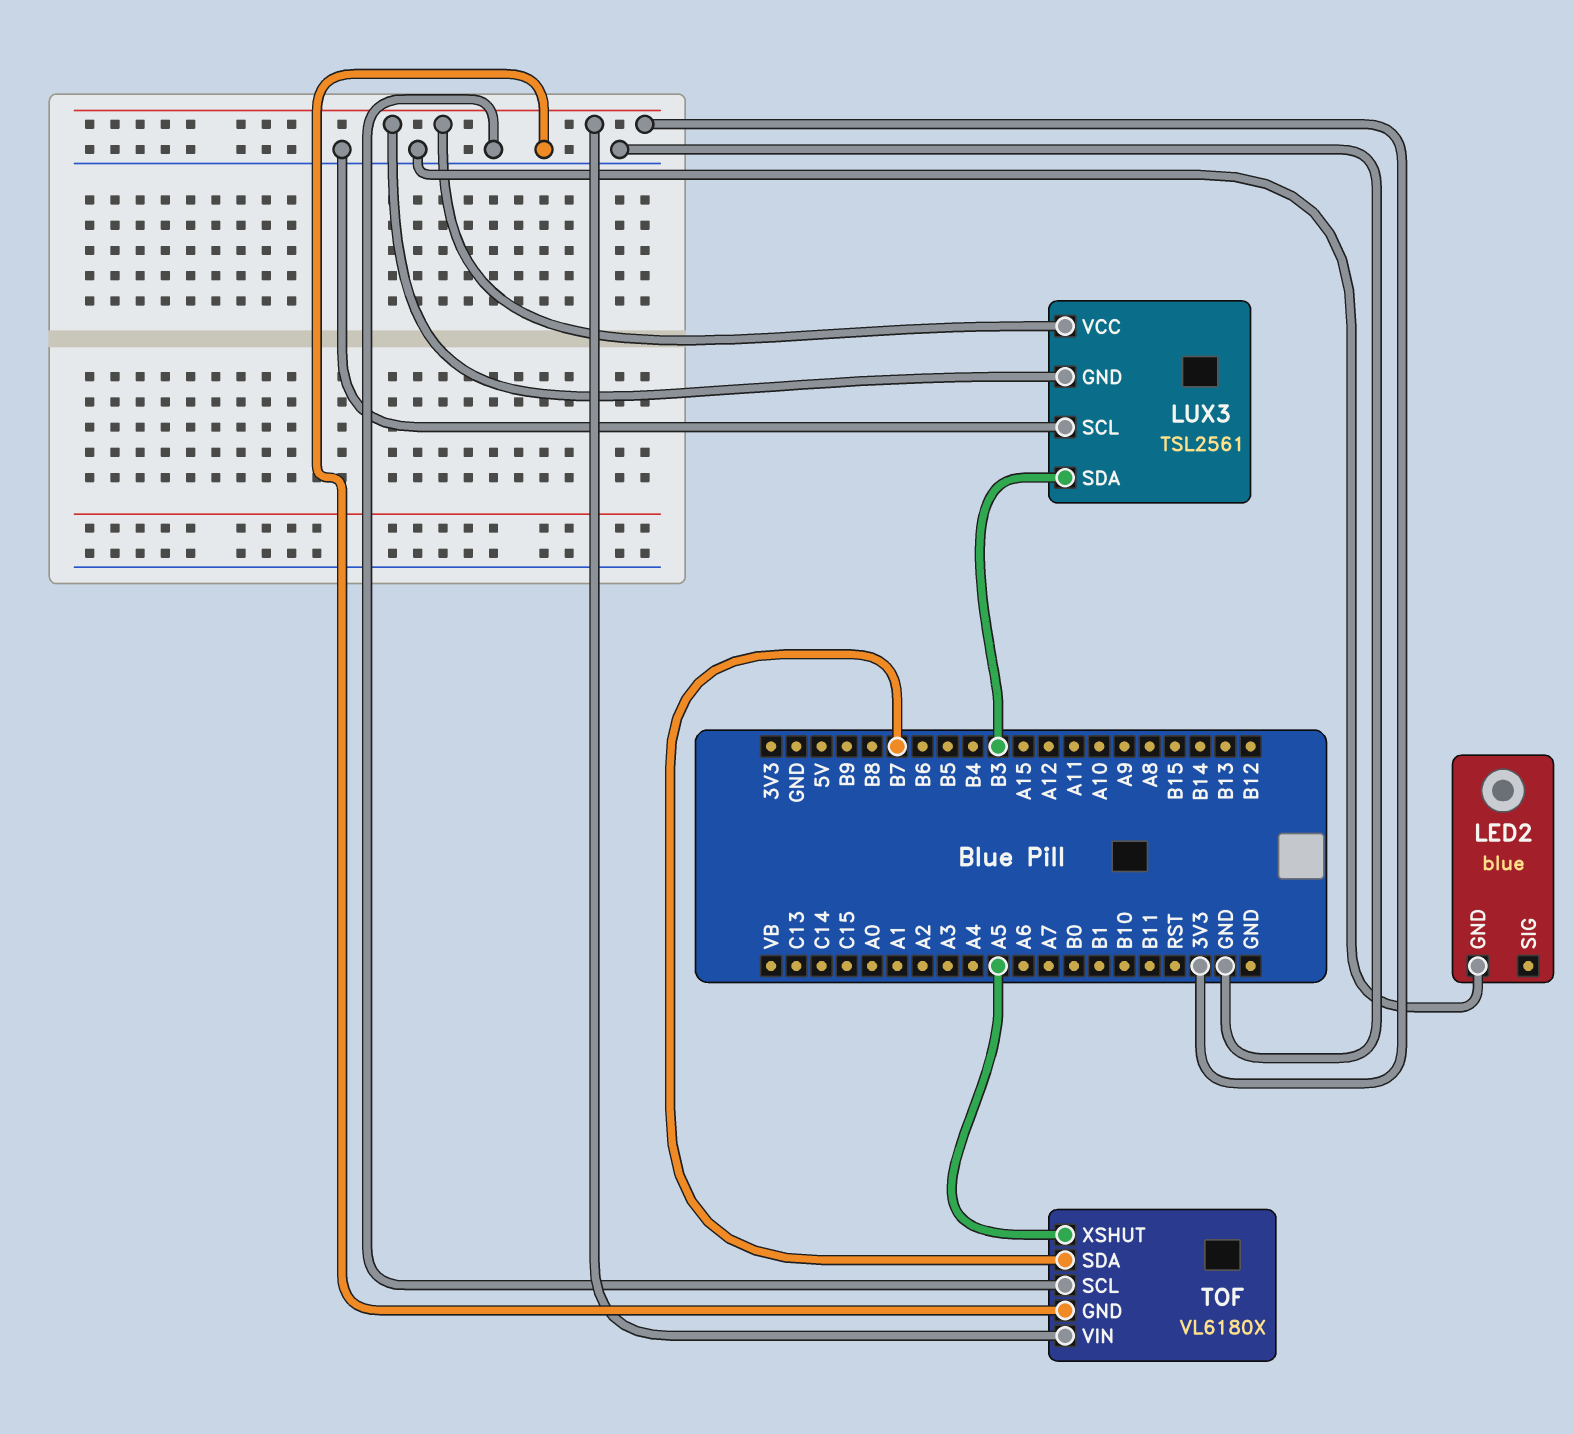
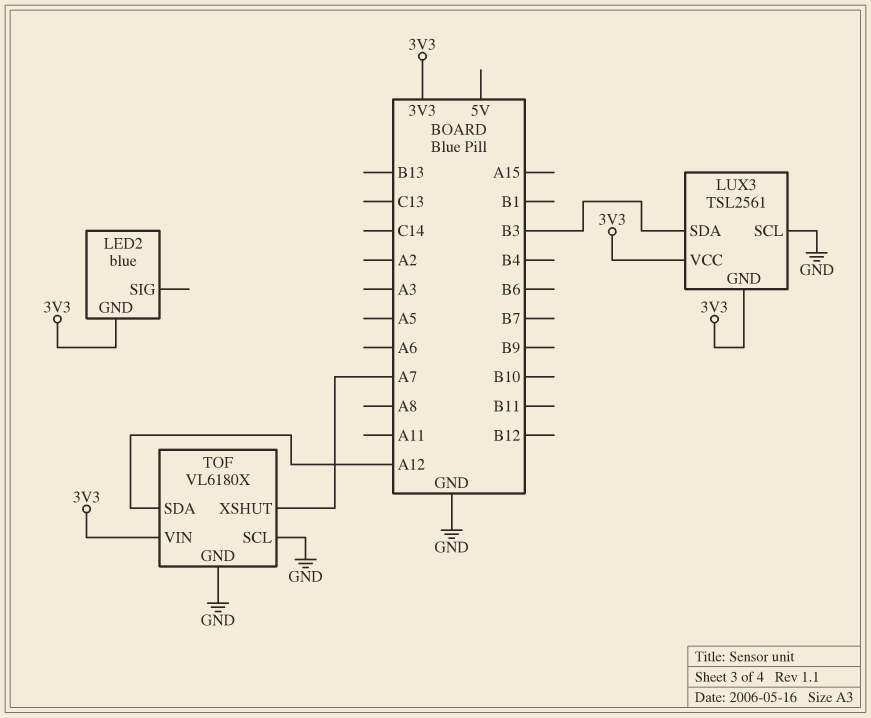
LED2 pin GND: GND -> 3V3
TOF pin SDA: B7 -> A12
TOF pin XSHUT: A5 -> A7

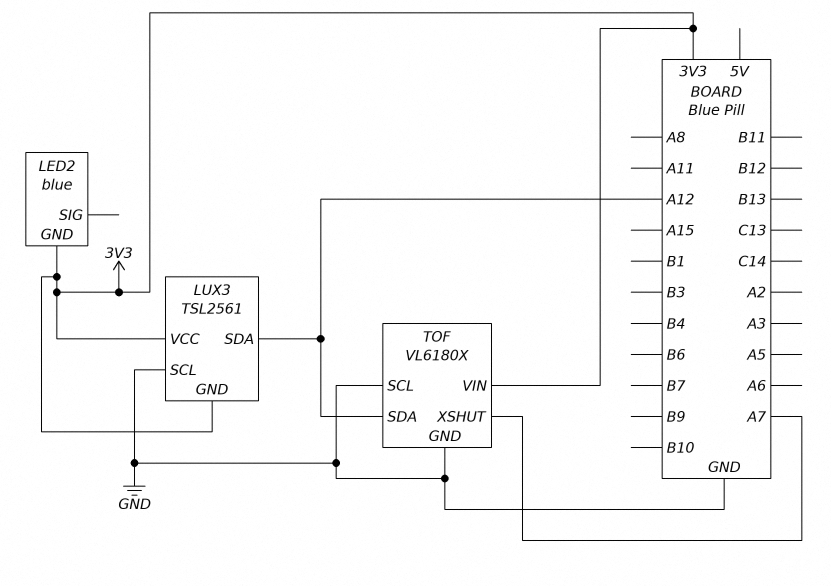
LUX3 pin SDA: B3 -> A12

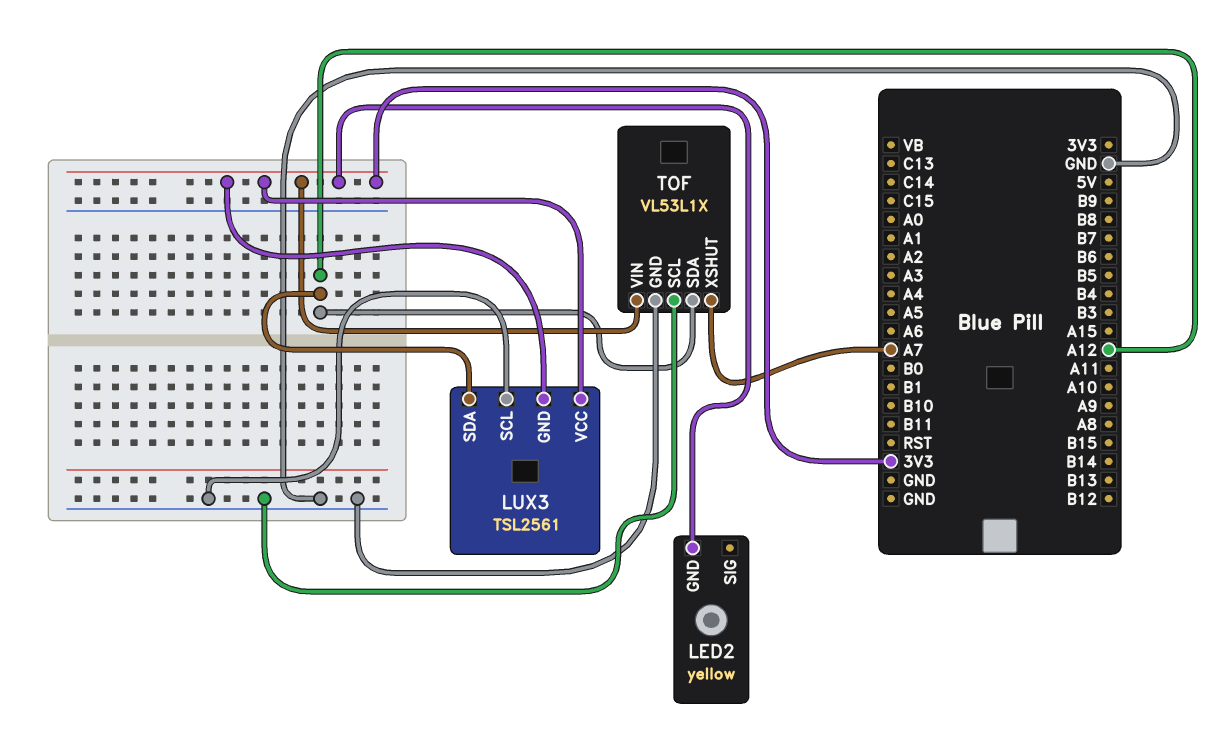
LED2: blue -> yellow
TOF: VL6180X -> VL53L1X

